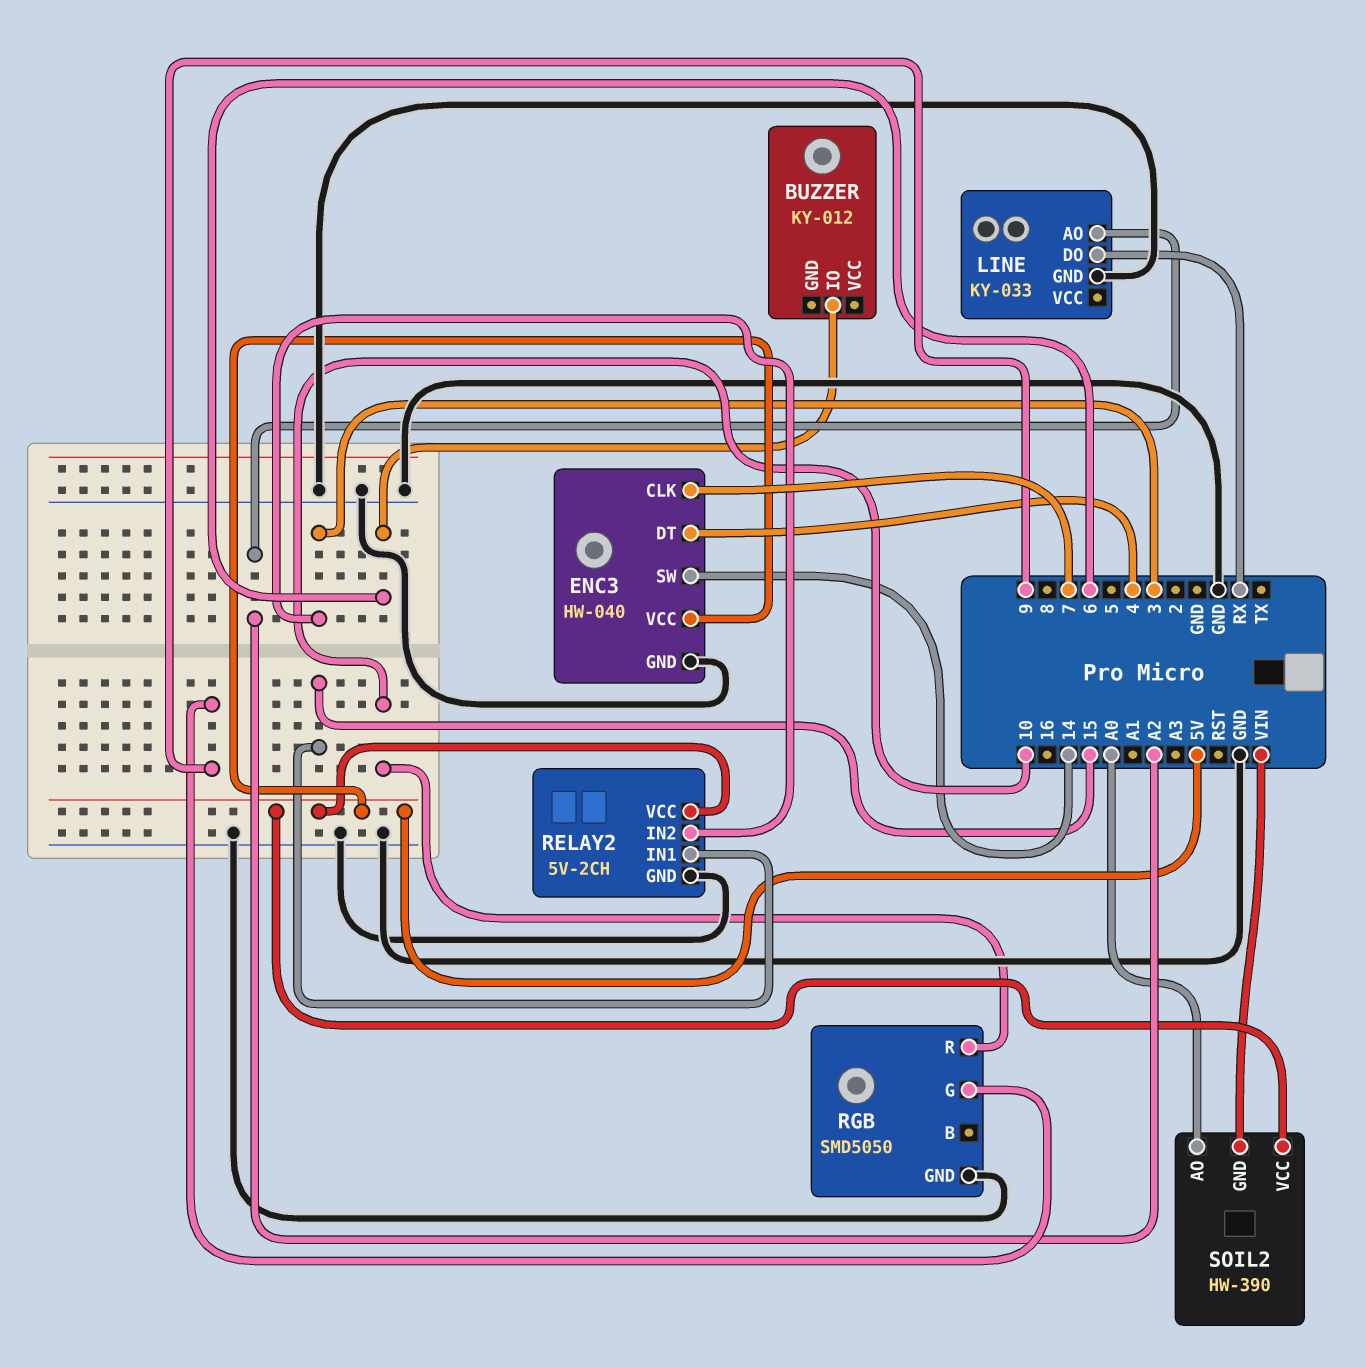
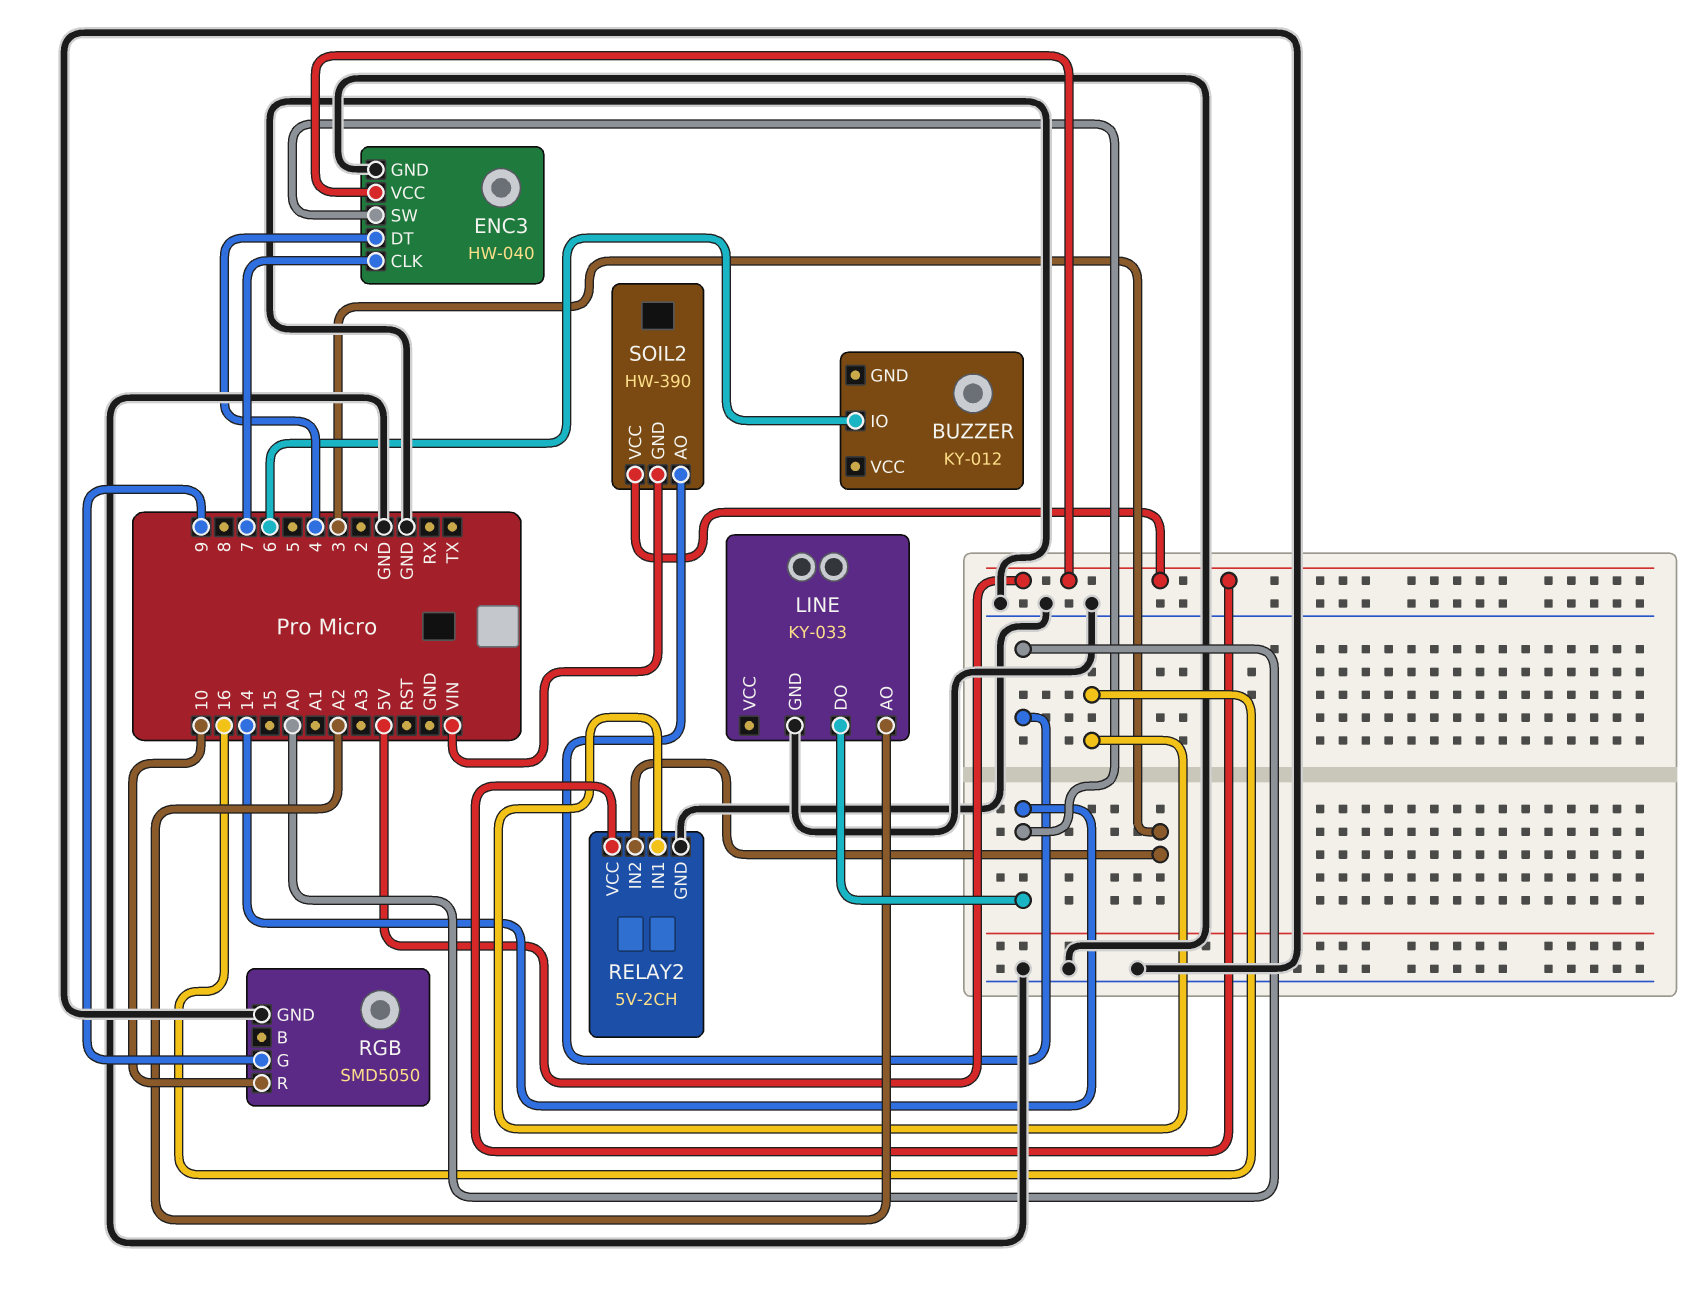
LINE pin DO: RX -> 14
RELAY2 pin IN1: 15 -> 16

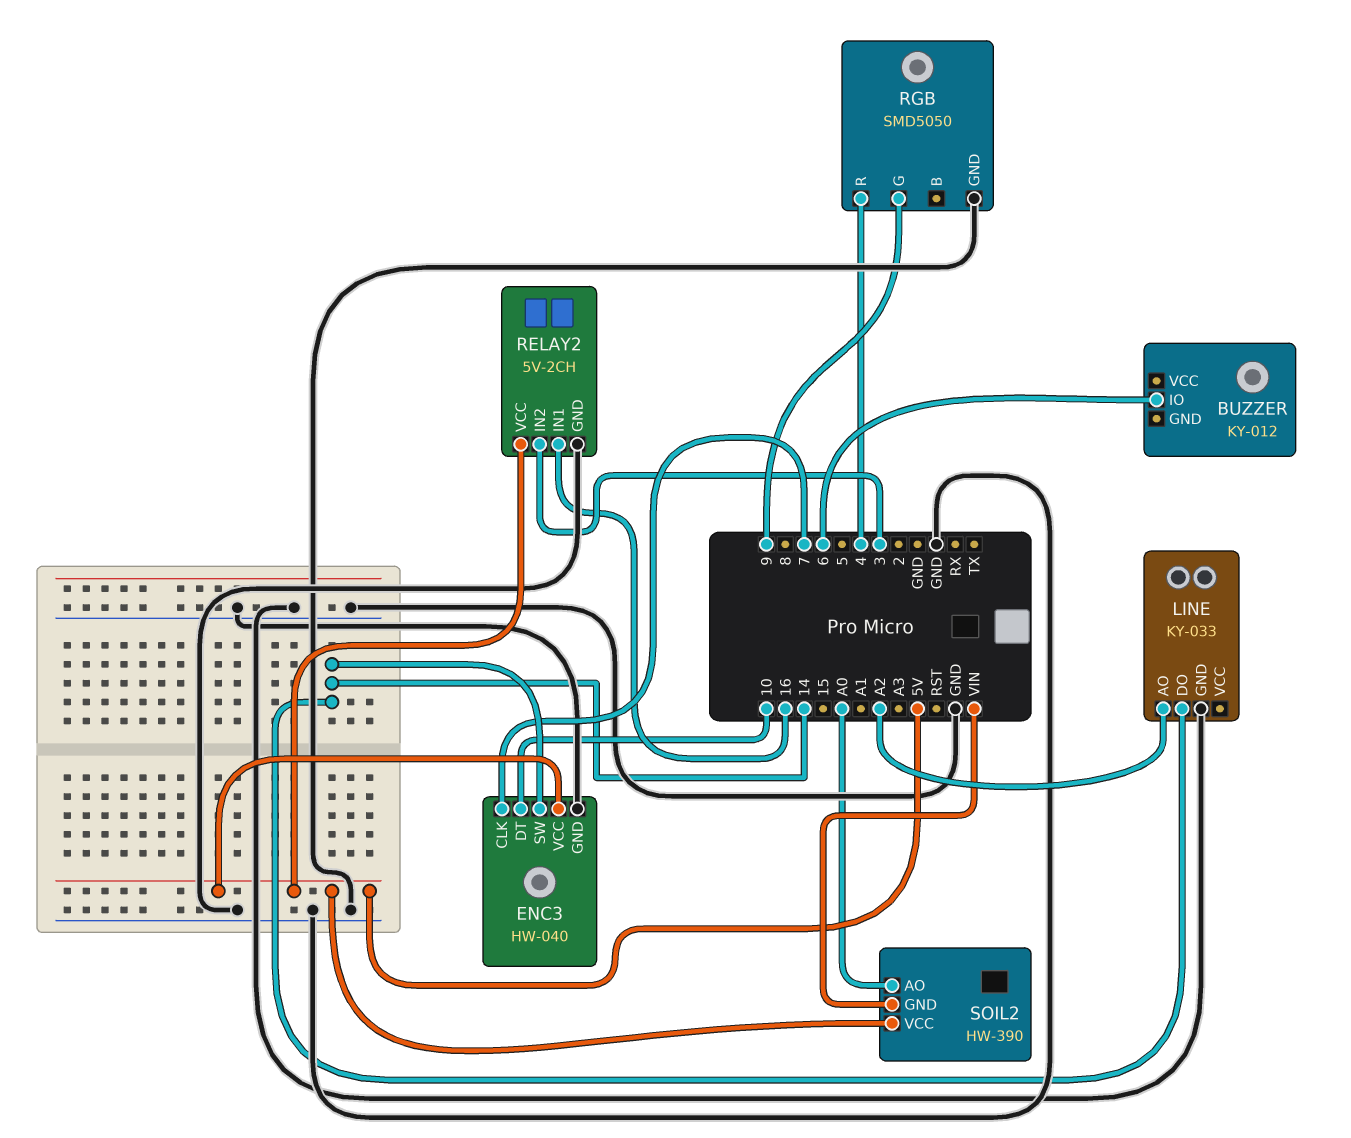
ENC3 pin DT: 4 -> 10
RGB pin R: 10 -> 4

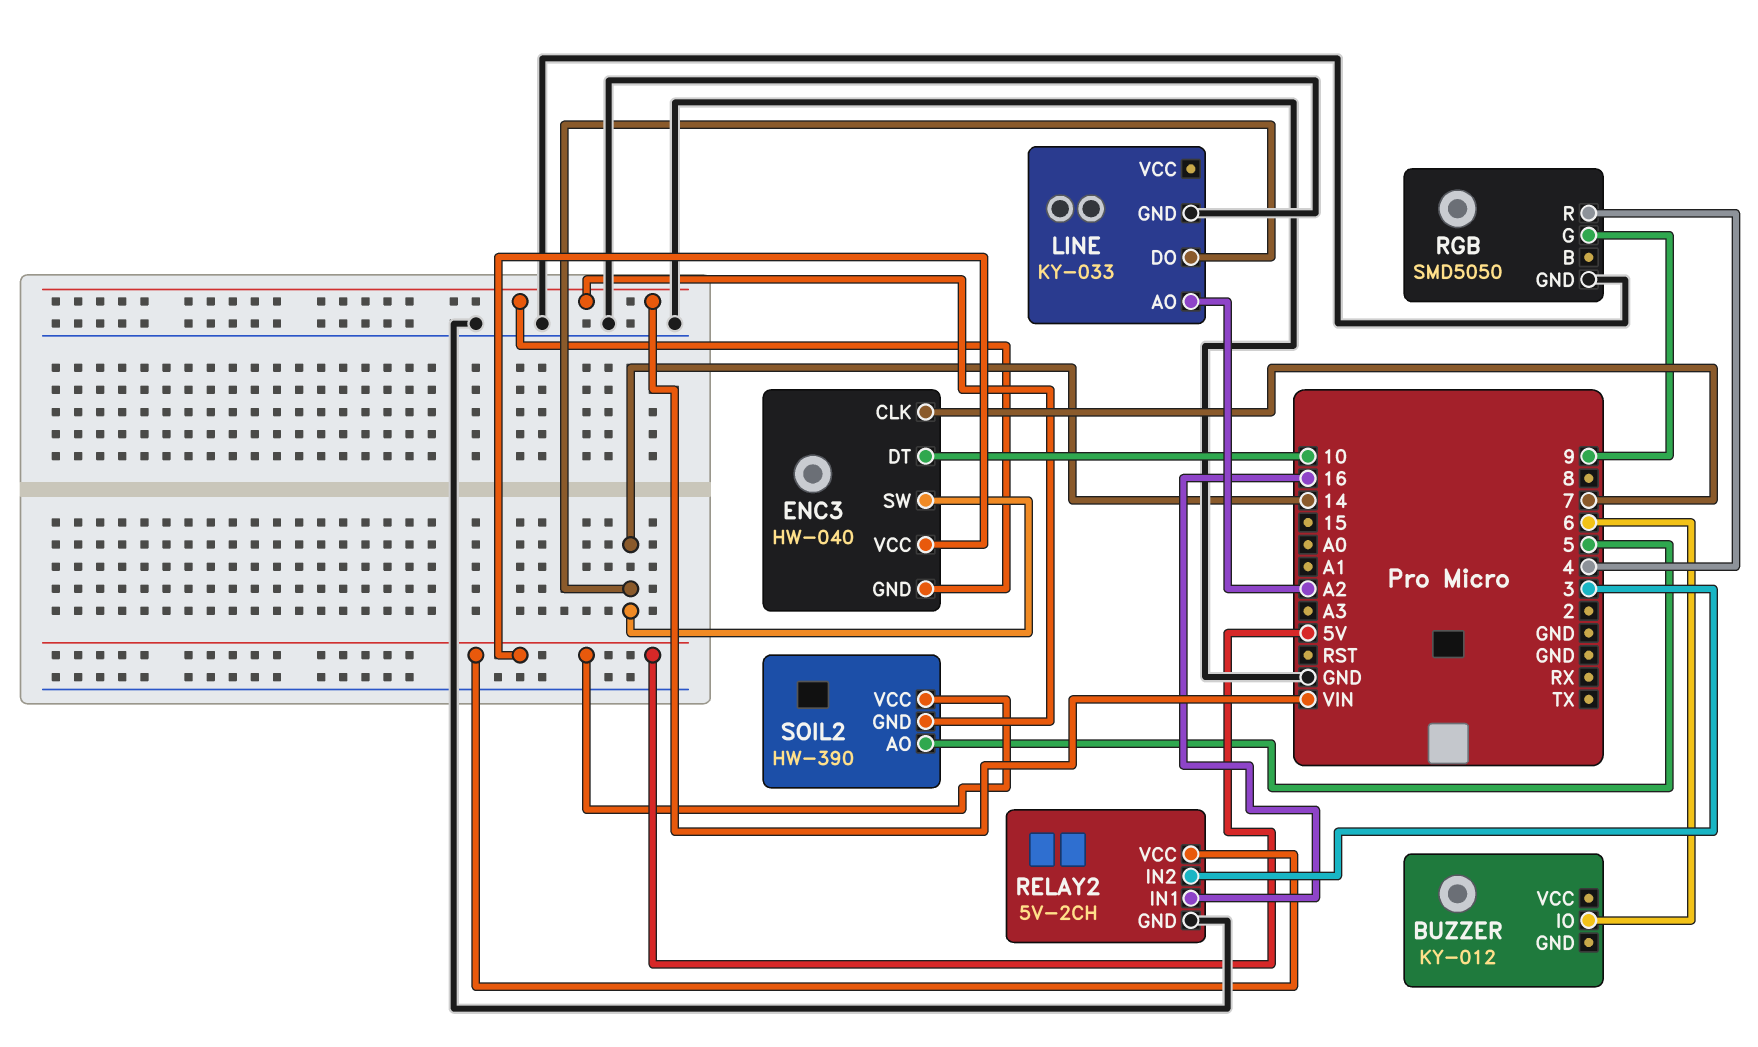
ENC3 pin GND: GND -> VIN
SOIL2 pin AO: A0 -> 5

